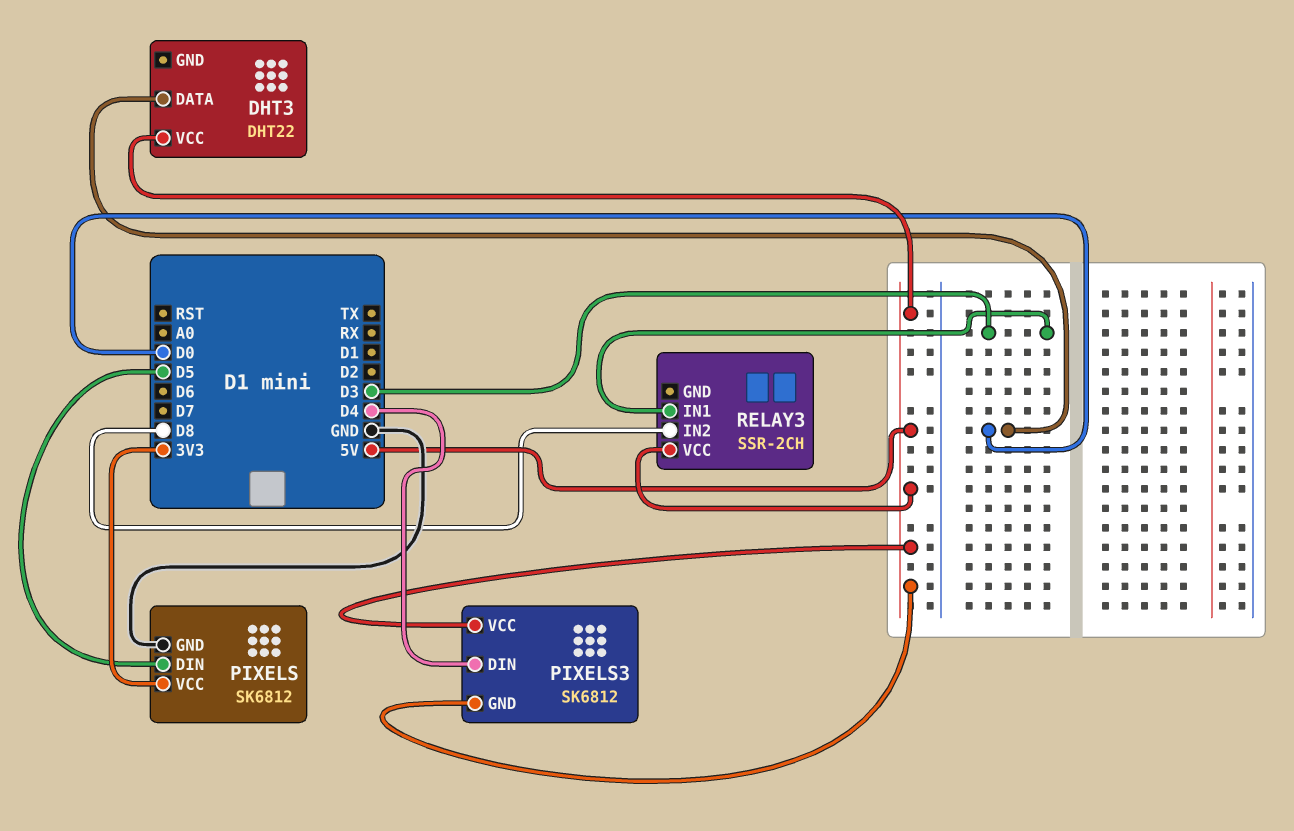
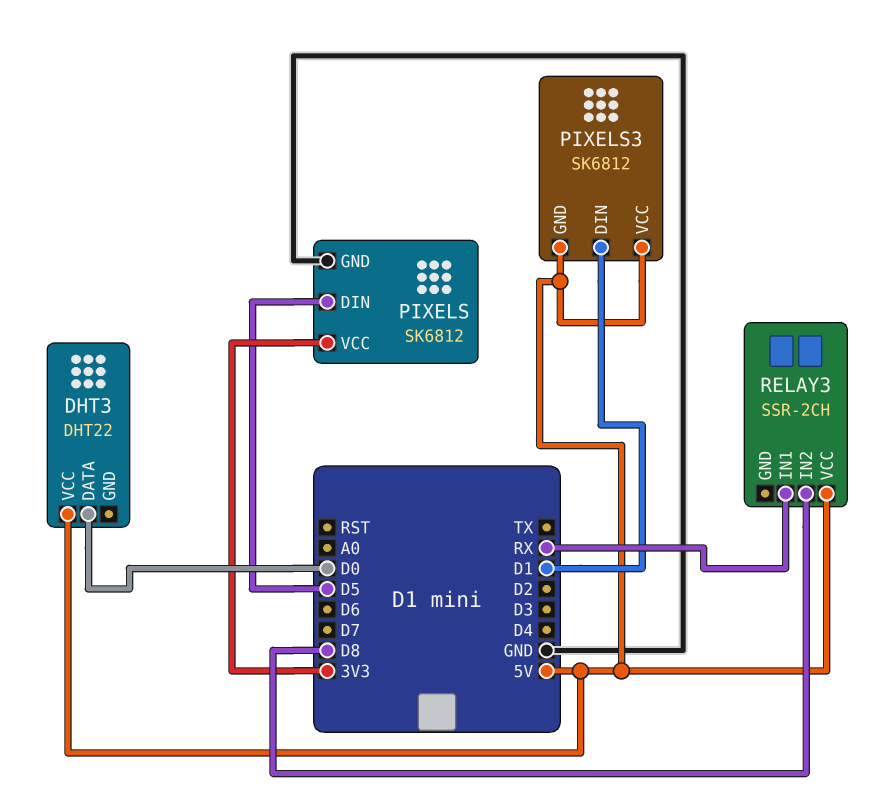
PIXELS3 pin DIN: D4 -> D1
RELAY3 pin IN1: D3 -> RX

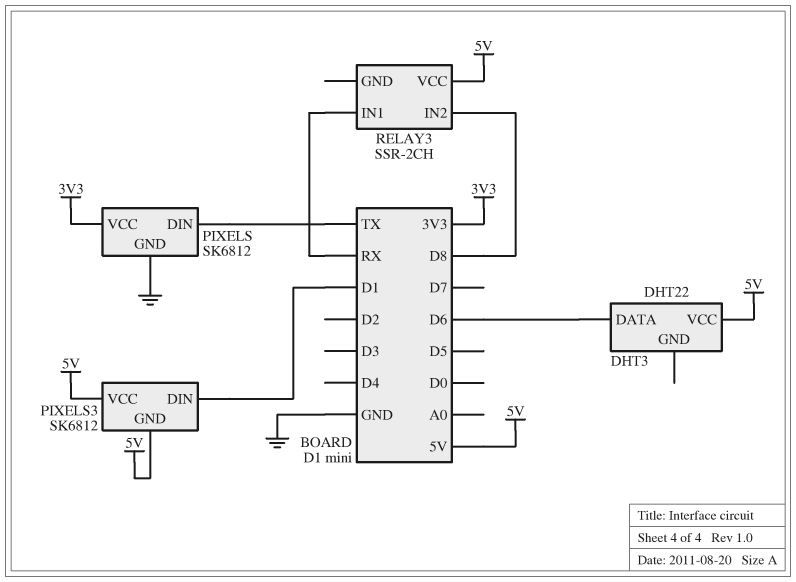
DHT3 pin DATA: D0 -> D6
PIXELS pin DIN: D5 -> TX

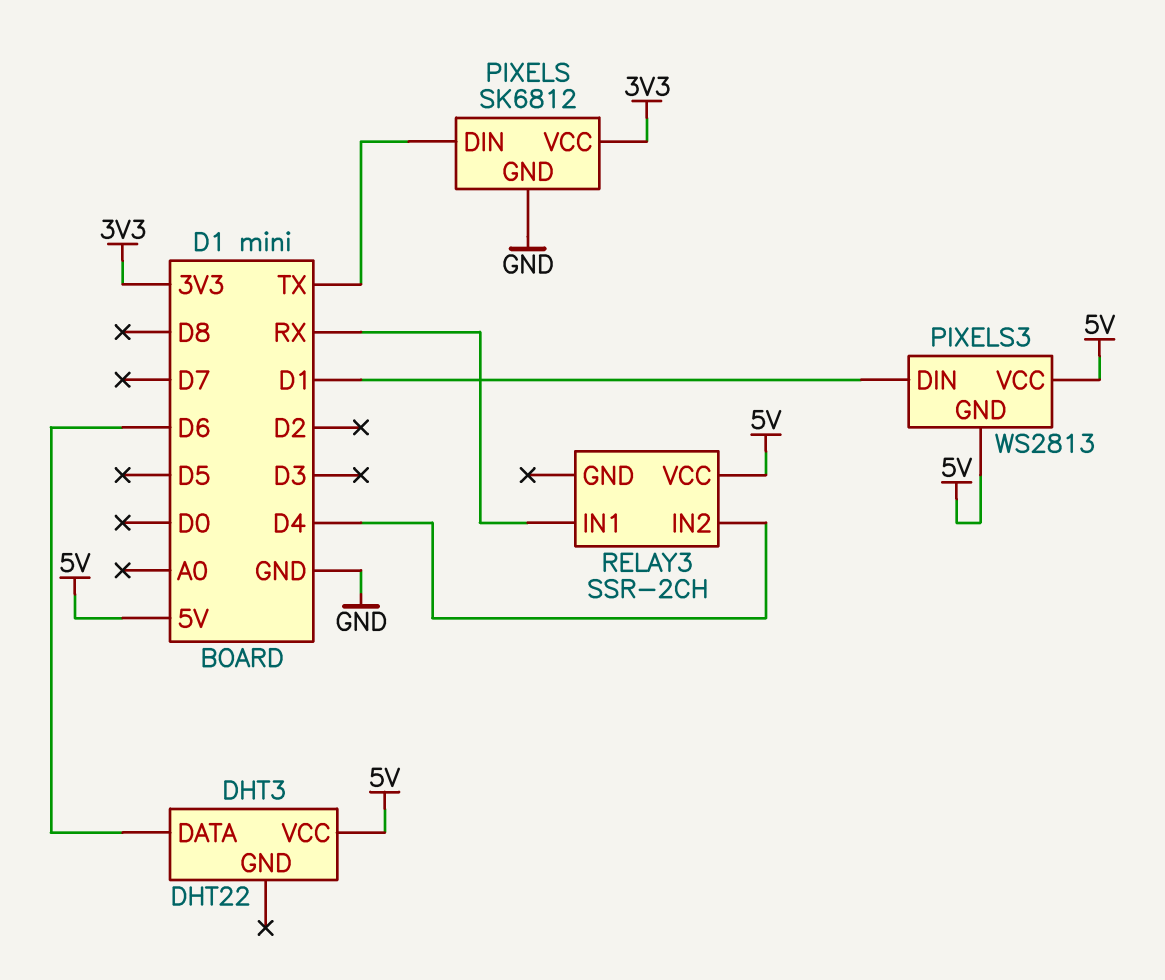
PIXELS3: SK6812 -> WS2813
RELAY3 pin IN2: D8 -> D4

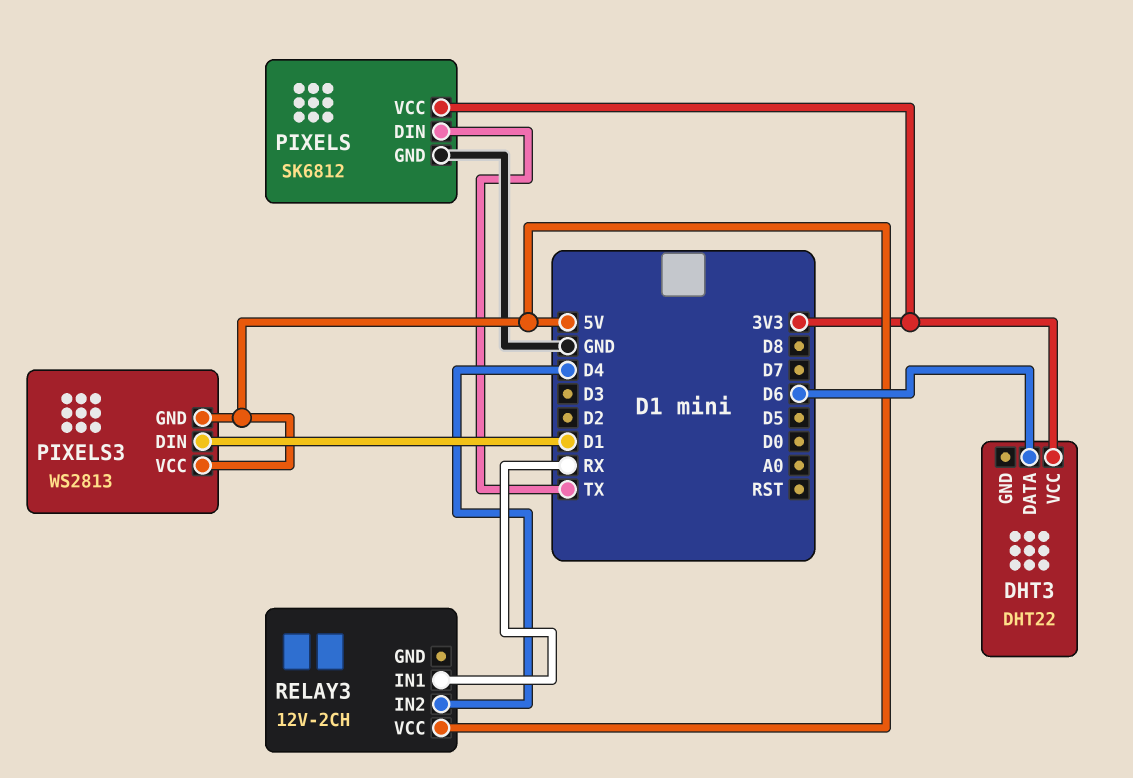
DHT3 pin VCC: 5V -> 3V3
RELAY3: SSR-2CH -> 12V-2CH

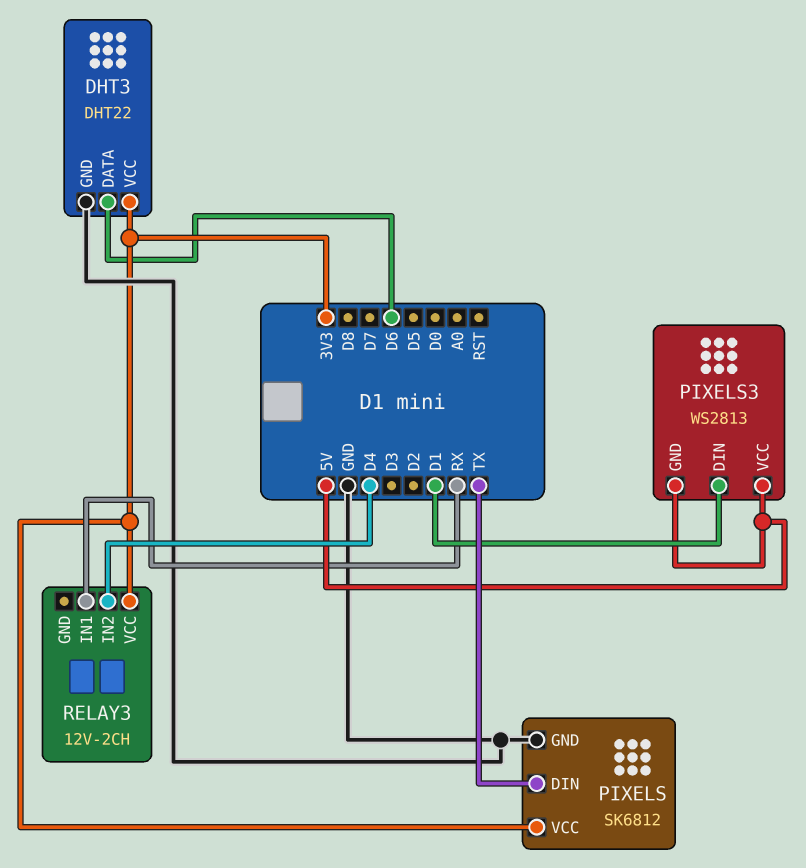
DHT3 pin GND: none -> GND
RELAY3 pin VCC: 5V -> 3V3

